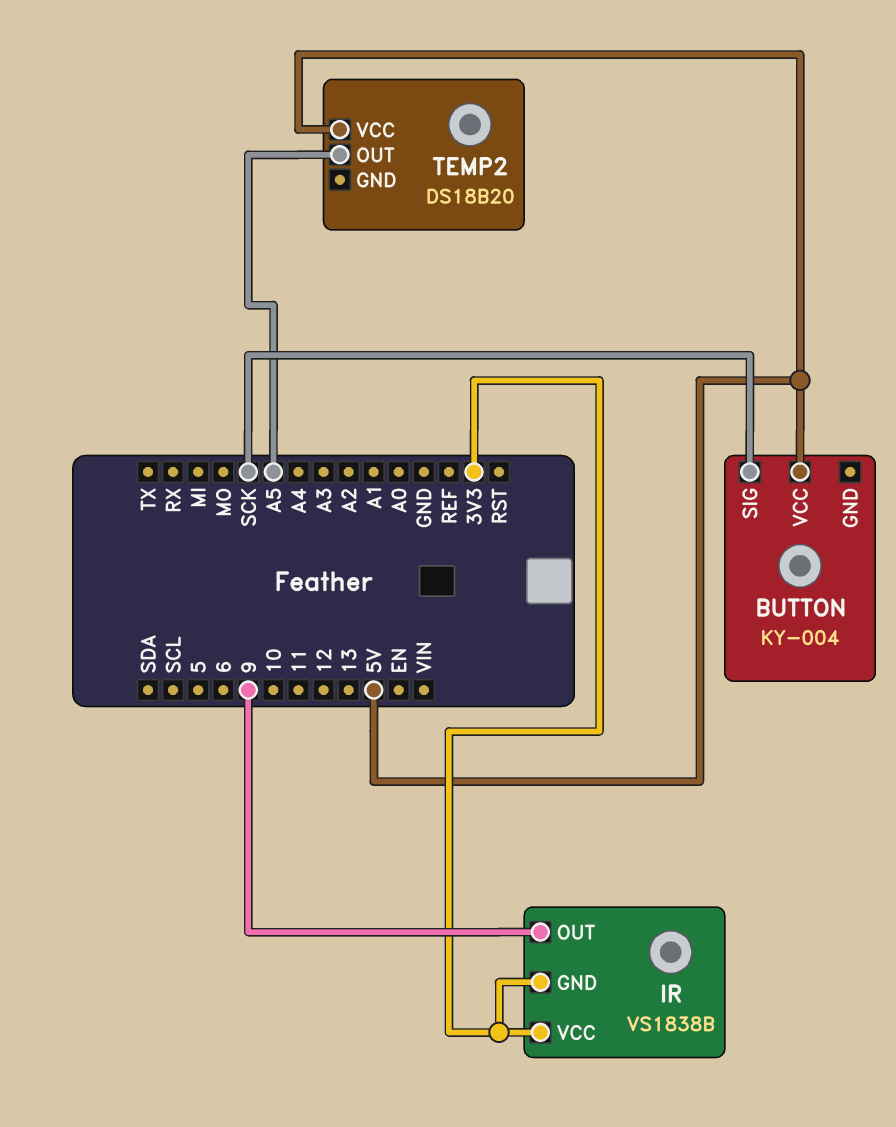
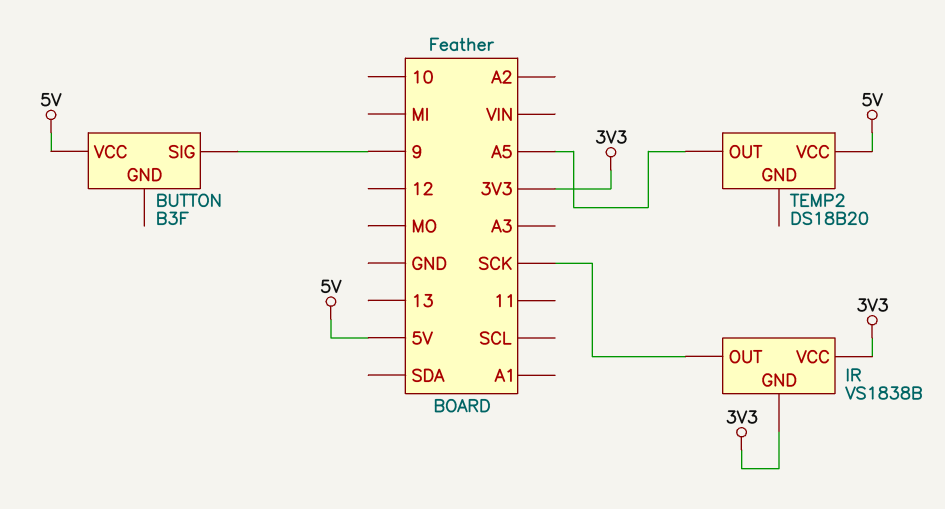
BUTTON: KY-004 -> B3F
BUTTON pin SIG: SCK -> 9
IR pin OUT: 9 -> SCK

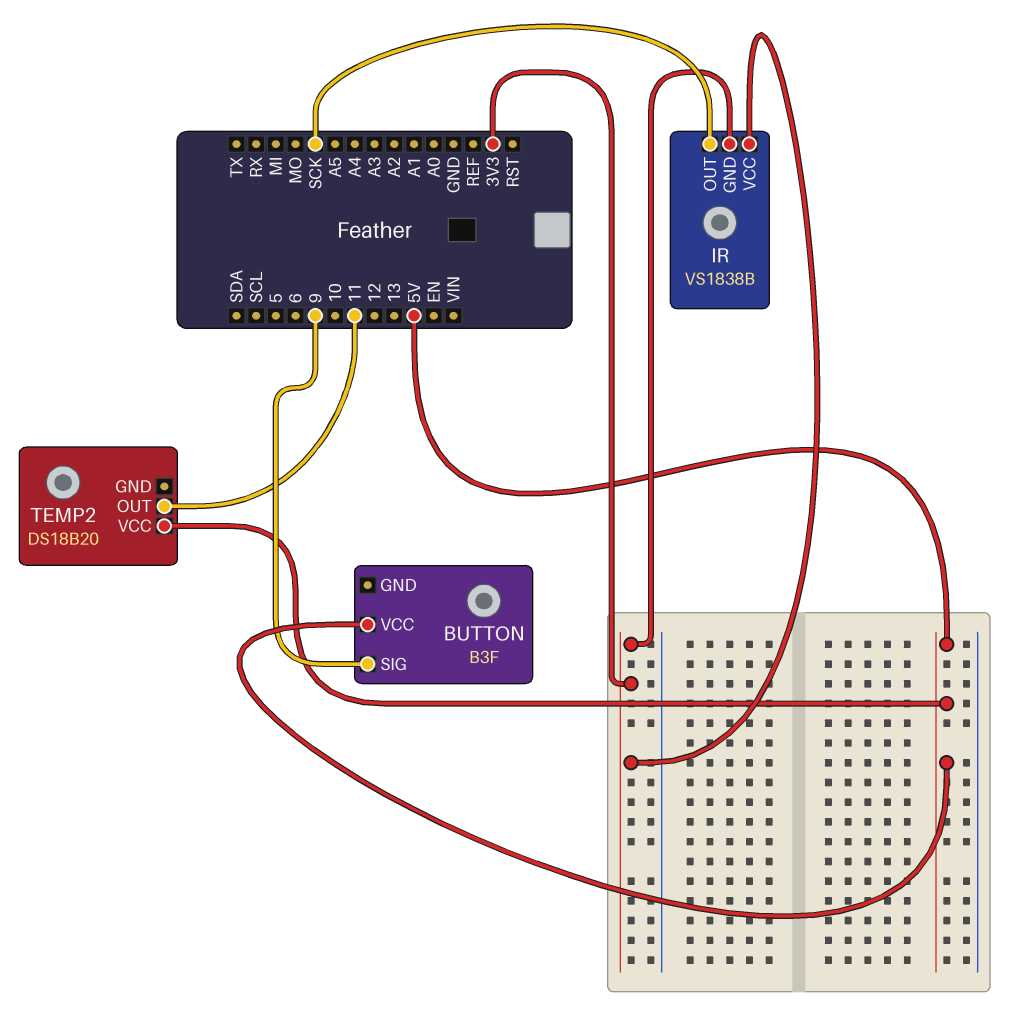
TEMP2 pin OUT: A5 -> 11

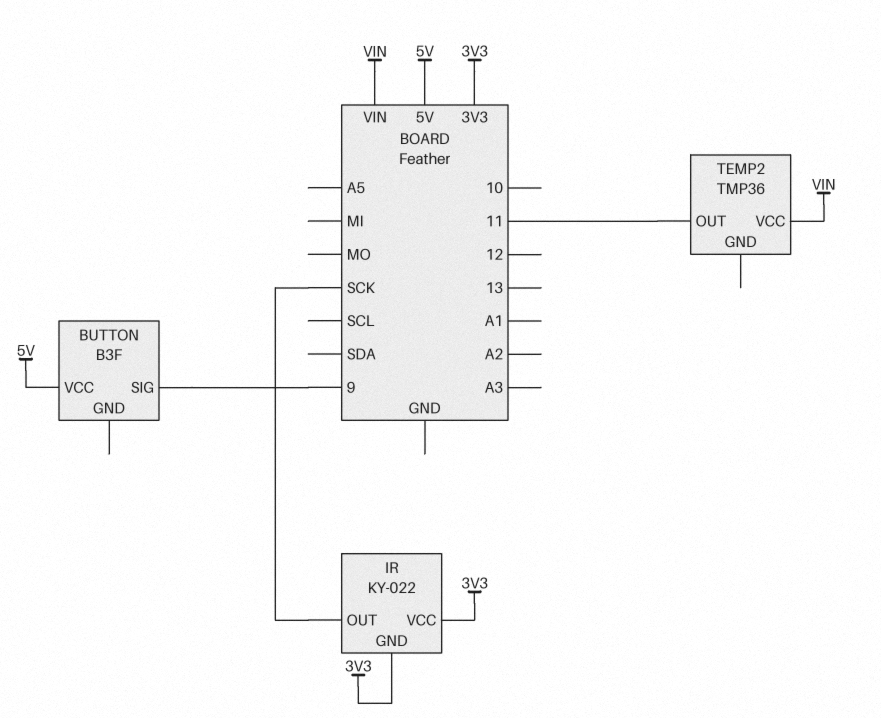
IR: VS1838B -> KY-022
TEMP2: DS18B20 -> TMP36
TEMP2 pin VCC: 5V -> VIN

